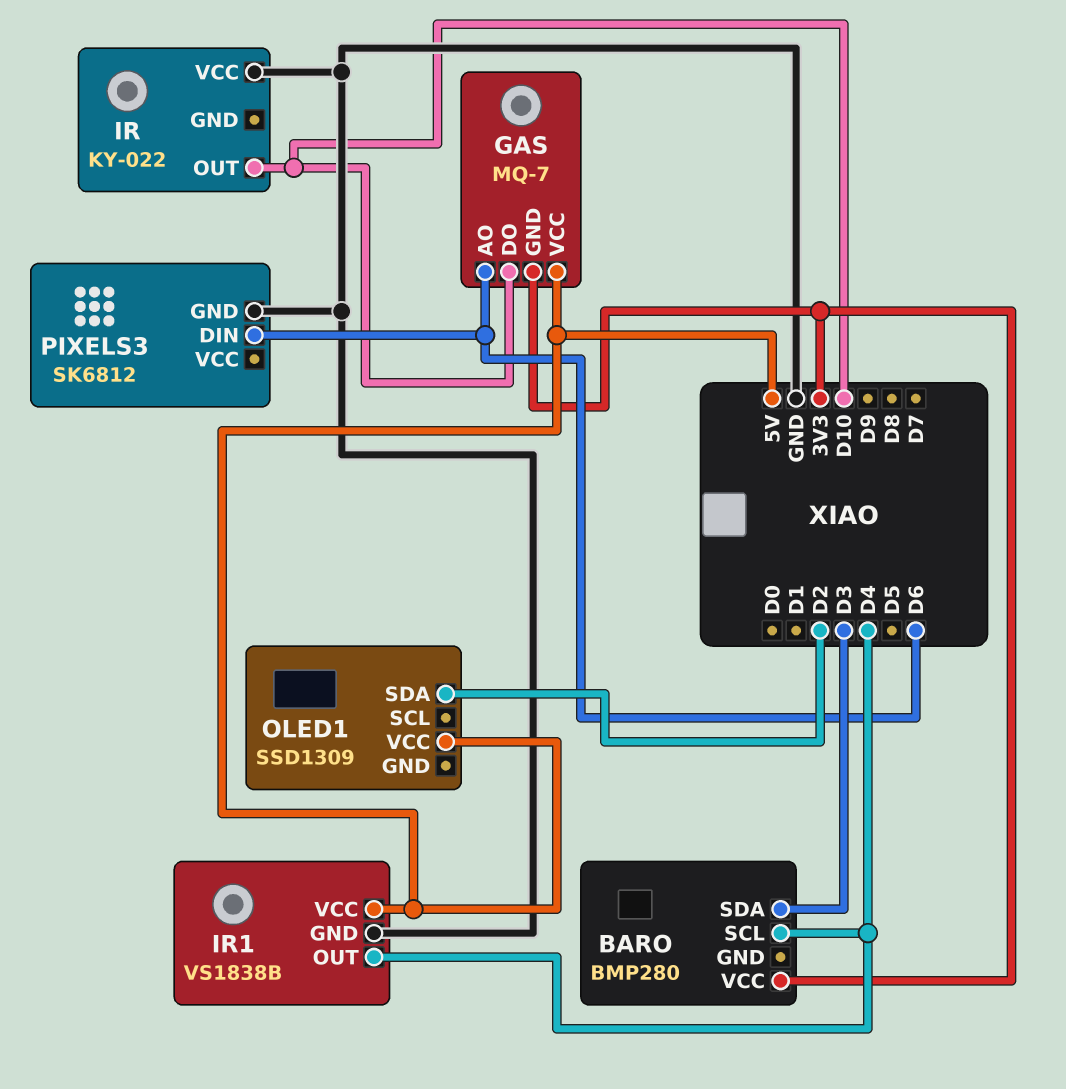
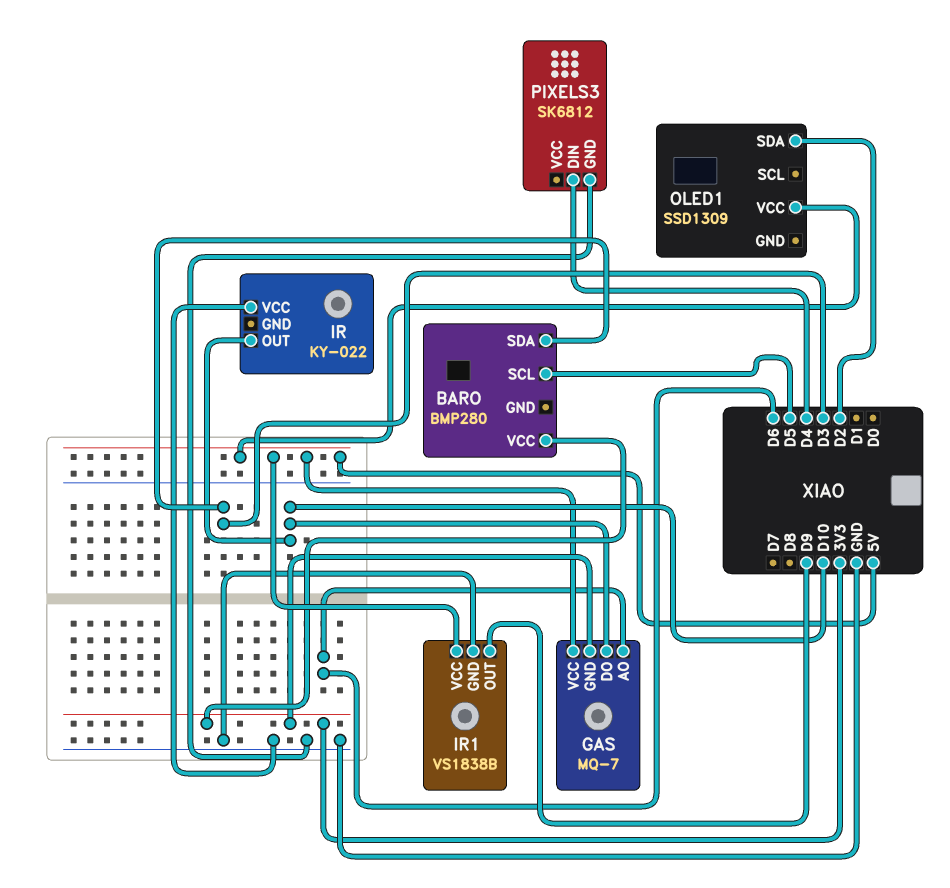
BARO pin SCL: D4 -> D5
IR1 pin OUT: D4 -> D9
PIXELS3 pin DIN: D6 -> D4

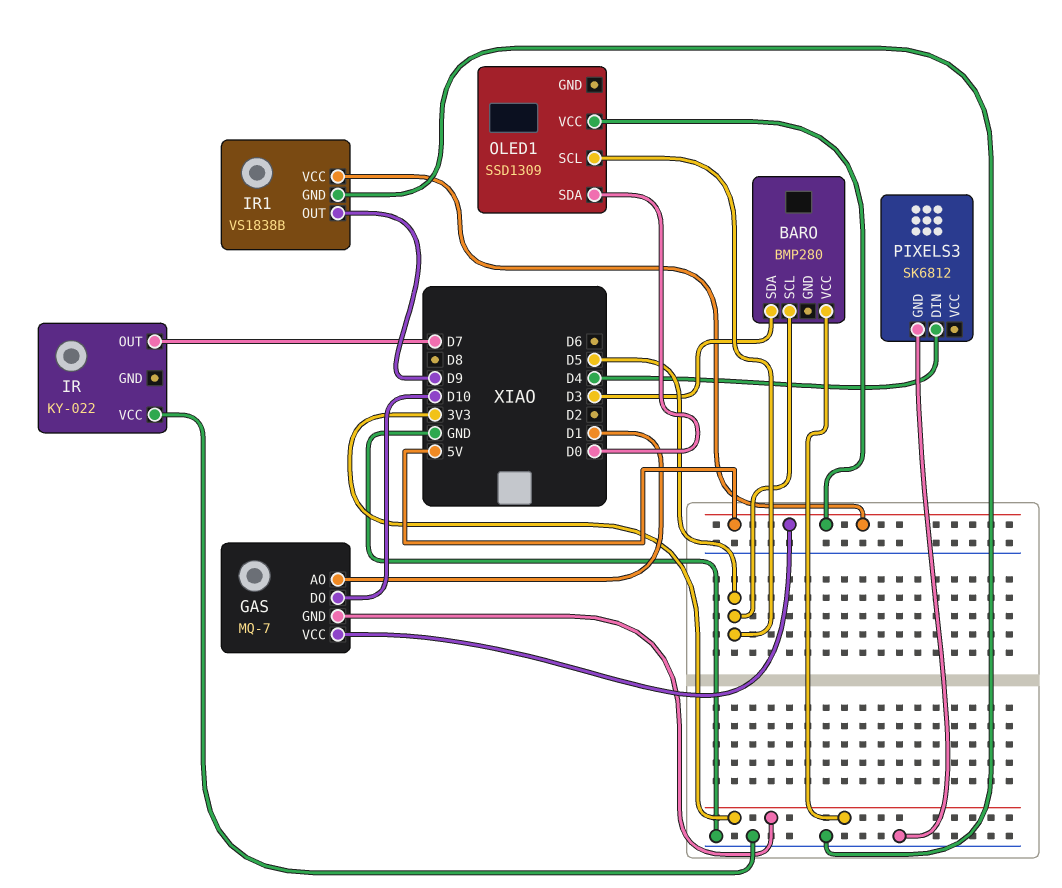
GAS pin AO: D6 -> D1
IR pin OUT: D10 -> D7
OLED1 pin SCL: none -> D5
OLED1 pin SDA: D2 -> D0

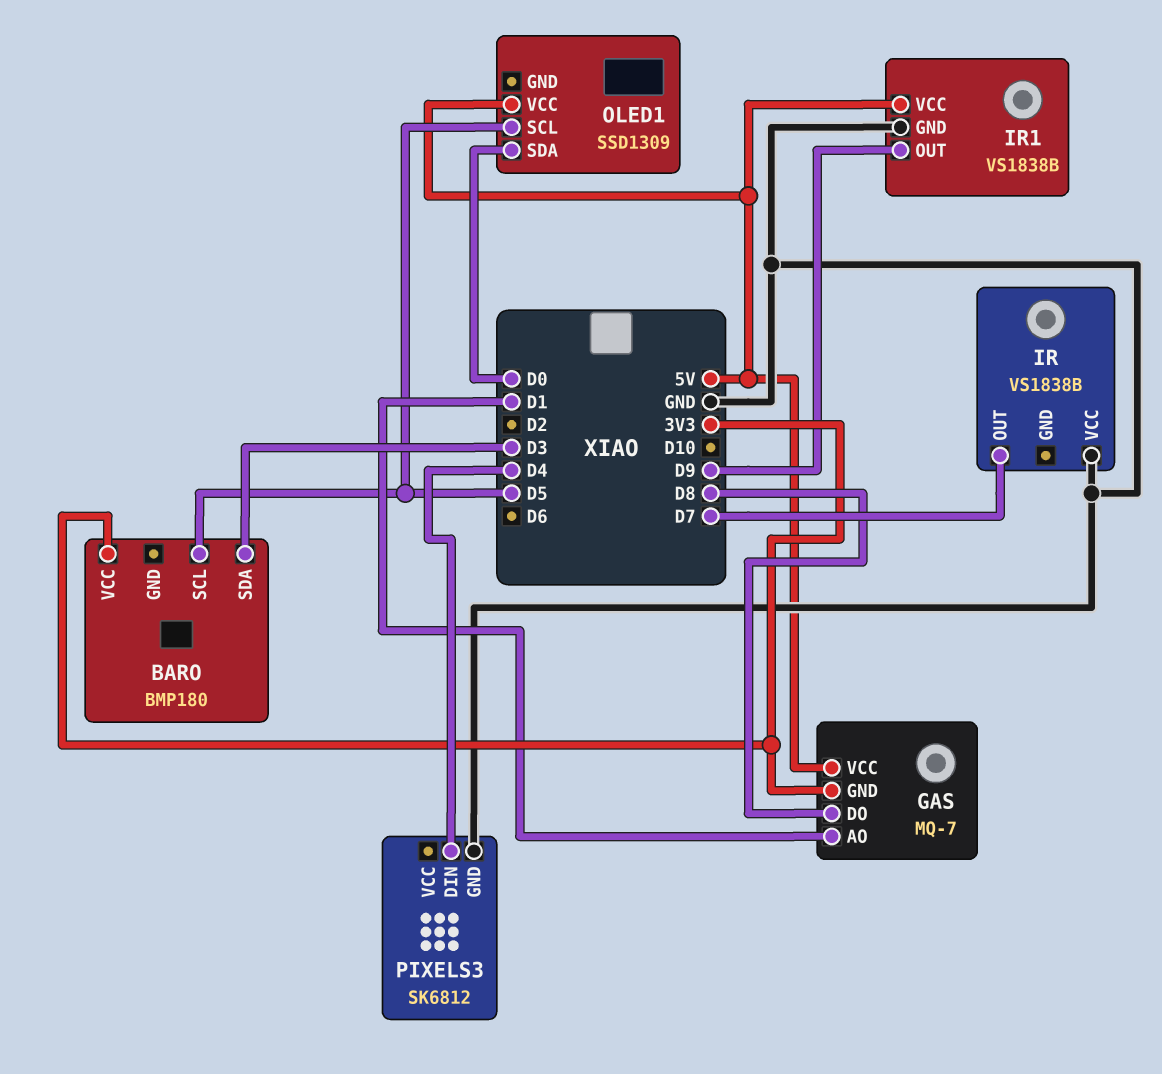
BARO: BMP280 -> BMP180
GAS pin DO: D10 -> D8
IR: KY-022 -> VS1838B

